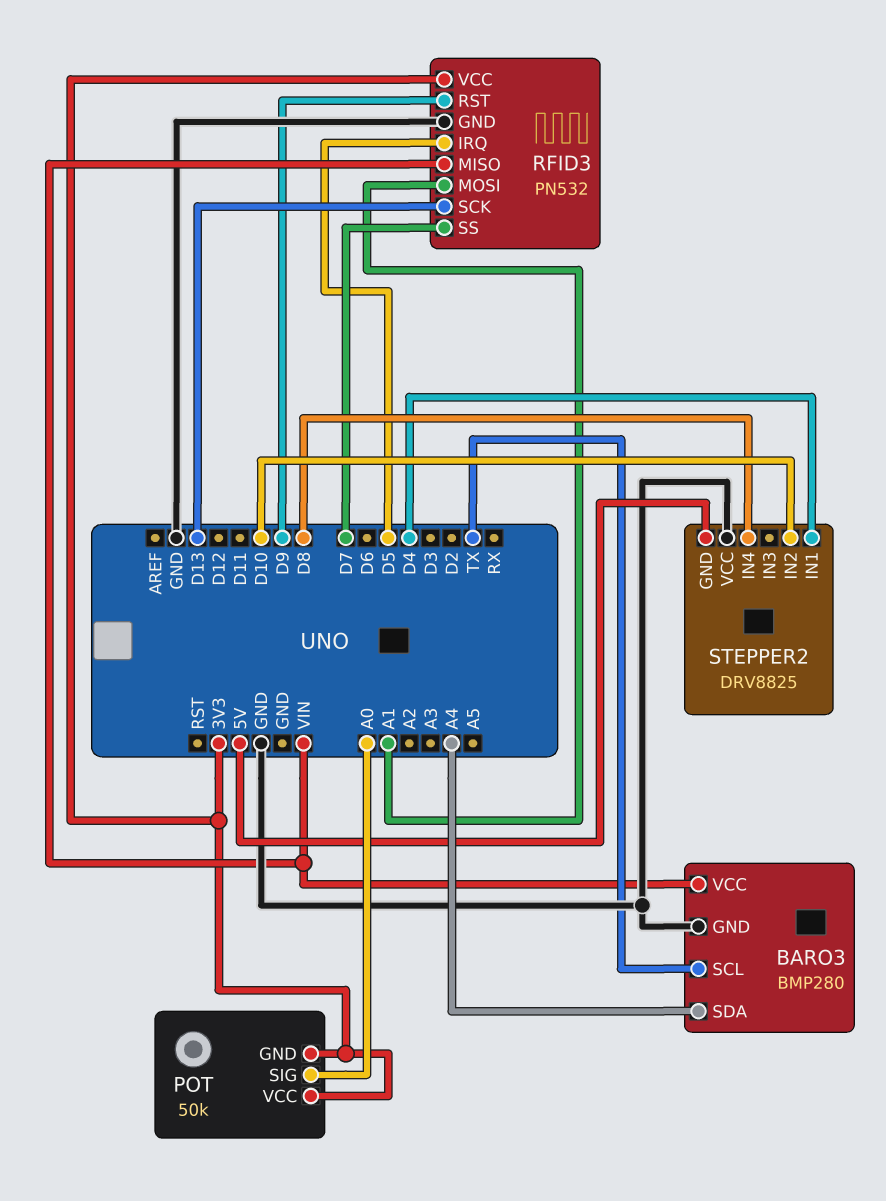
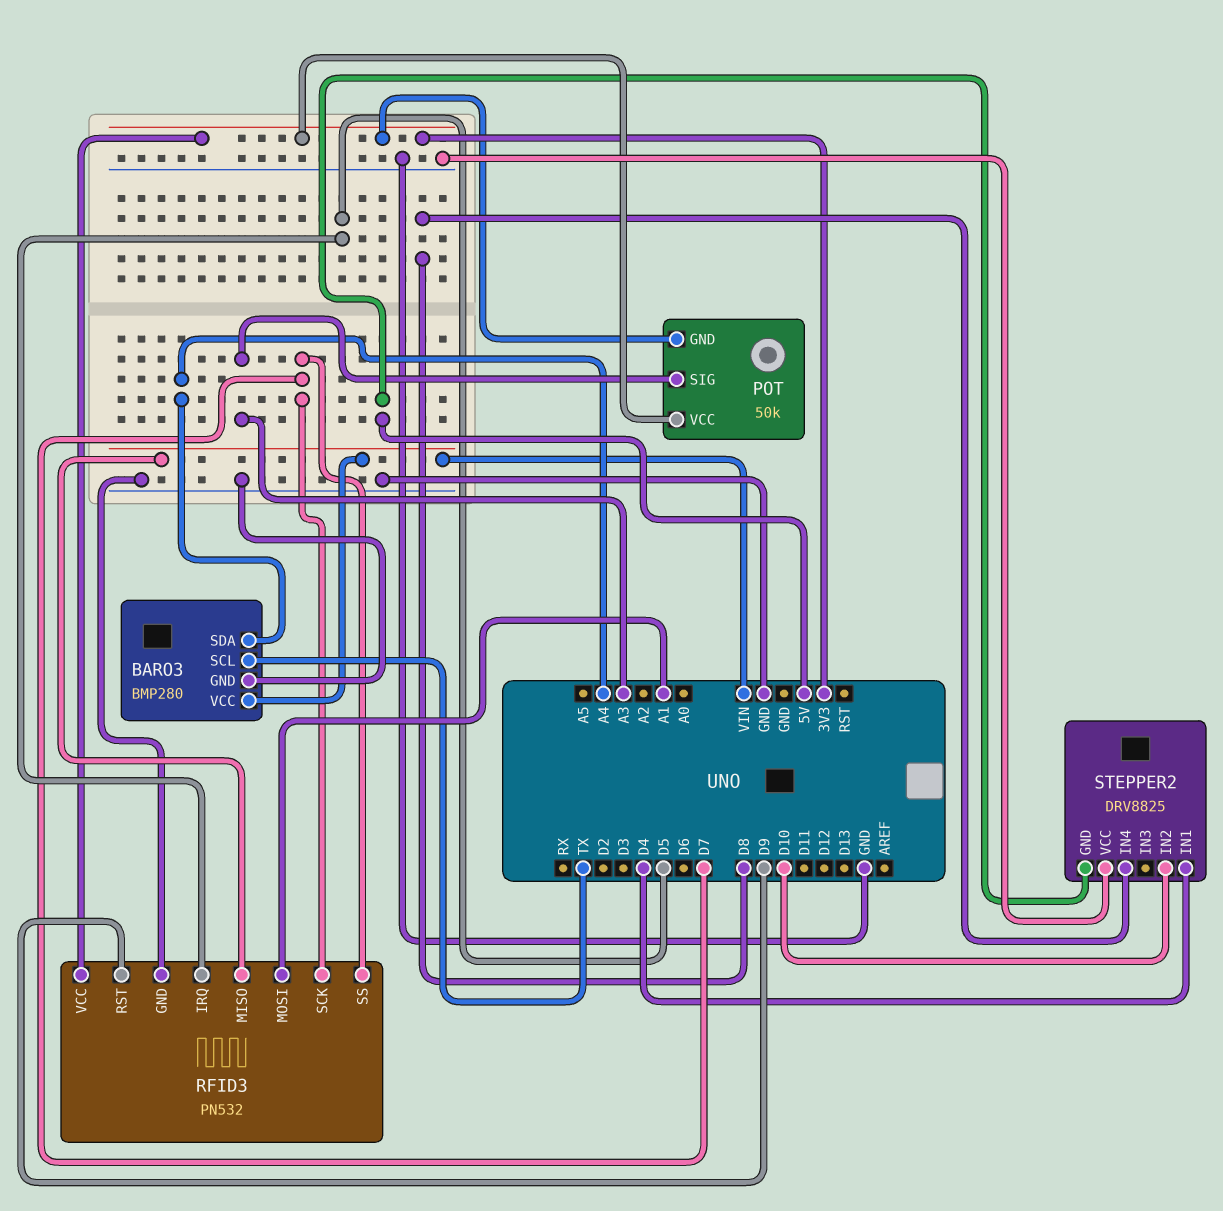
POT pin SIG: A0 -> A3
RFID3 pin SCK: D13 -> D7

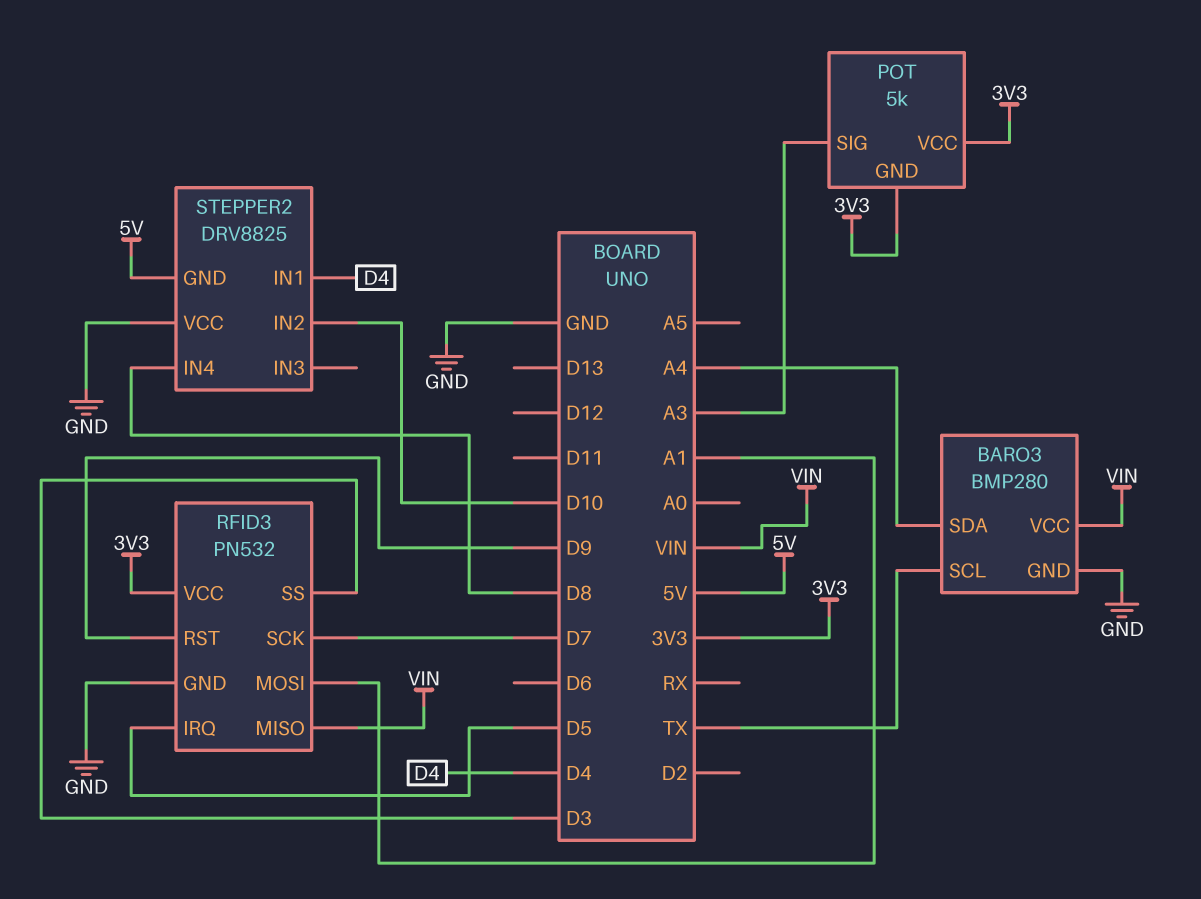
POT: 50k -> 5k
RFID3 pin SS: D7 -> D3

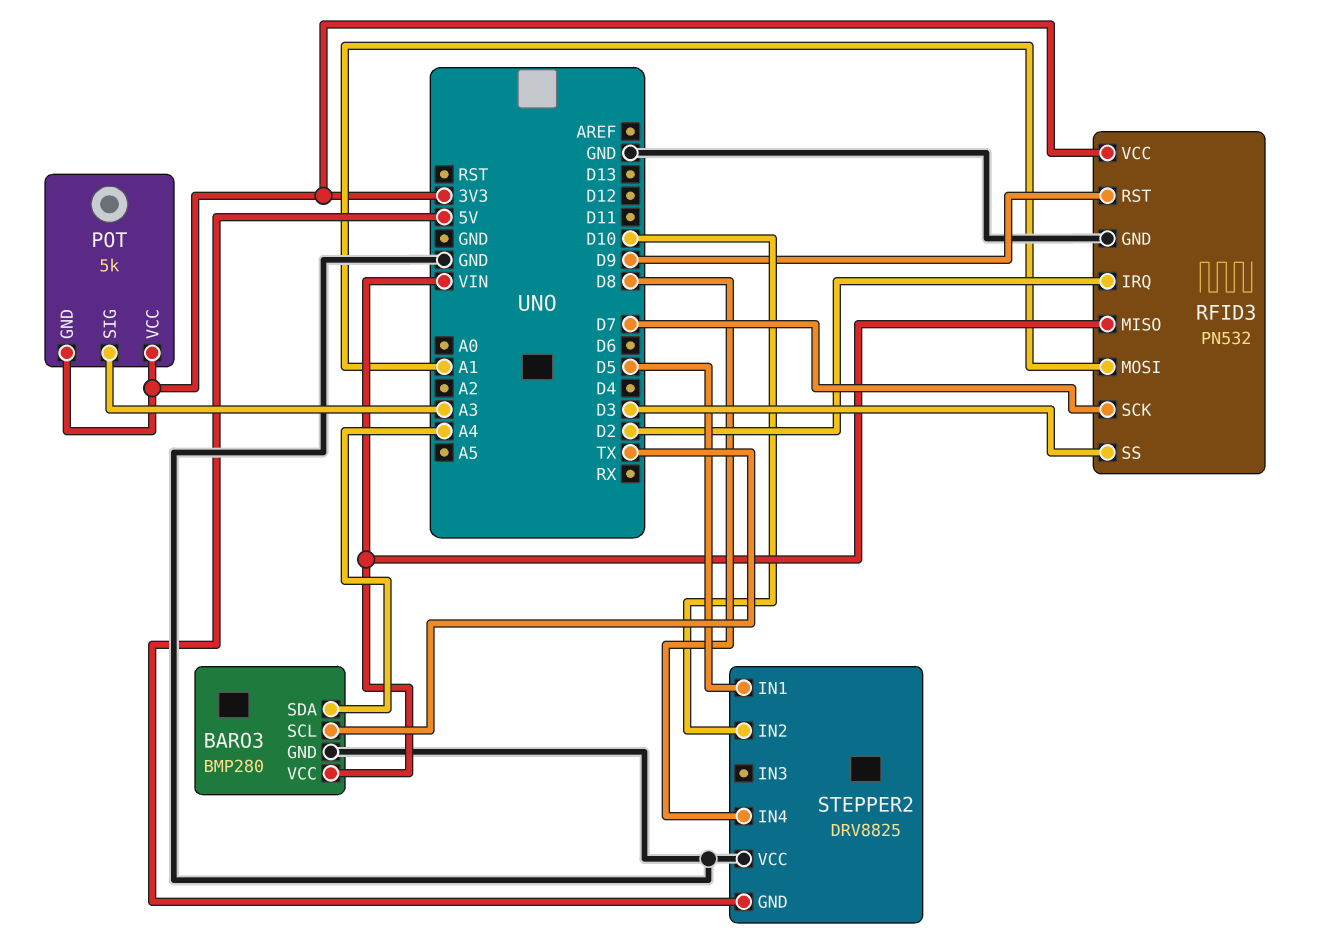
RFID3 pin IRQ: D5 -> D2
STEPPER2 pin IN1: D4 -> D5

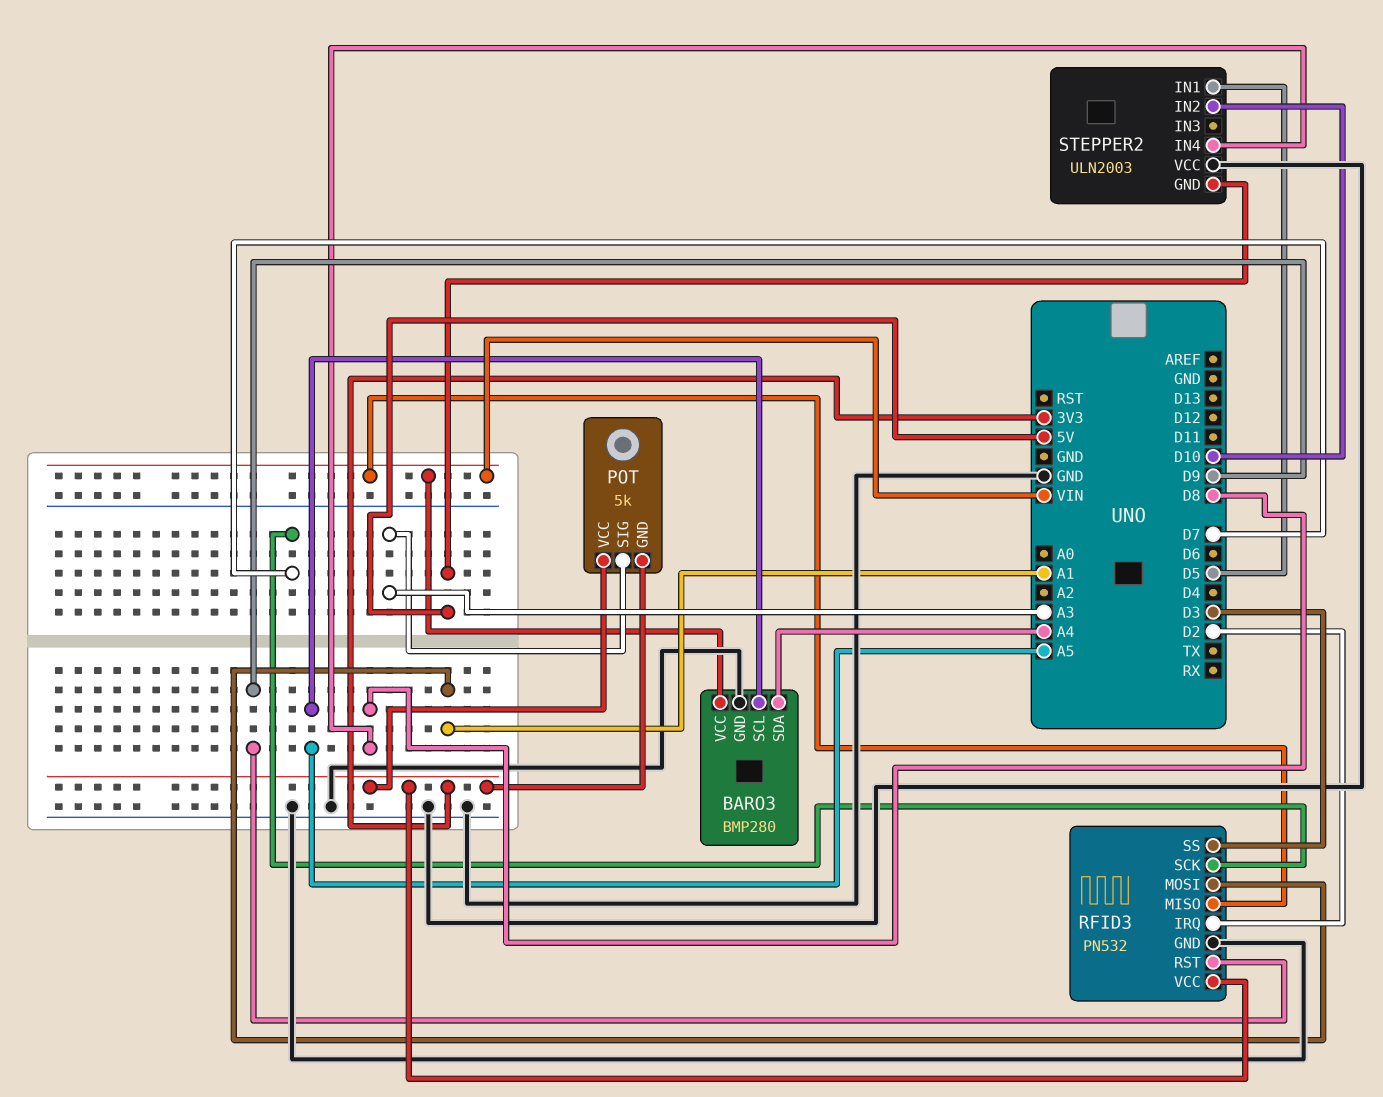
BARO3 pin SCL: TX -> A5
STEPPER2: DRV8825 -> ULN2003

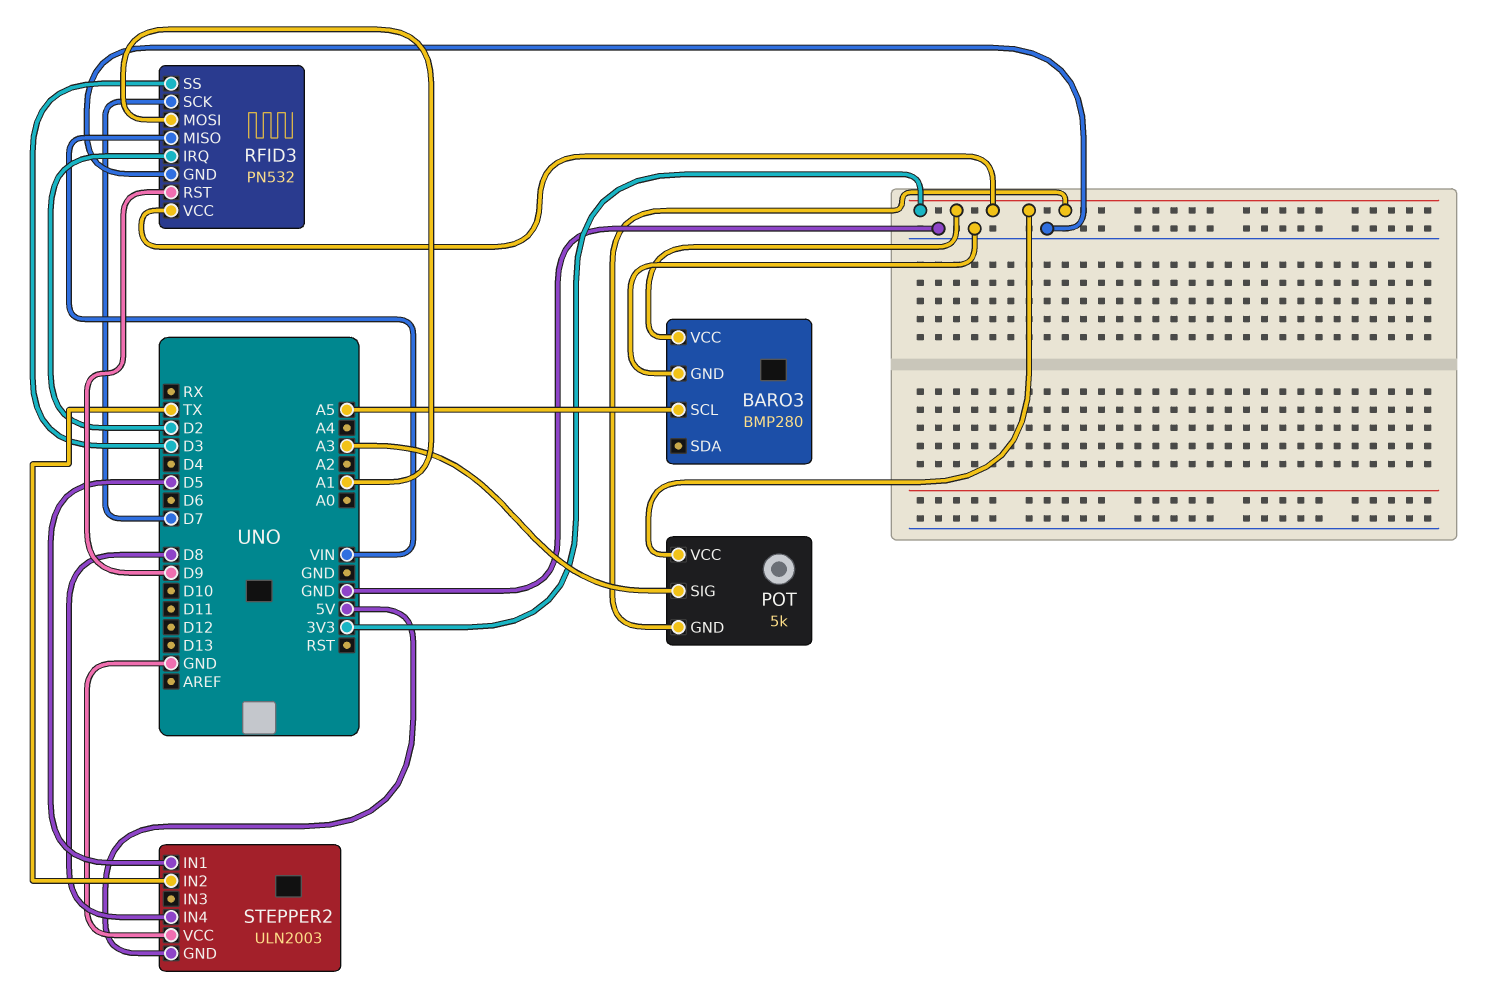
BARO3 pin SDA: A4 -> none
BARO3 pin VCC: VIN -> 3V3
STEPPER2 pin IN2: D10 -> TX

